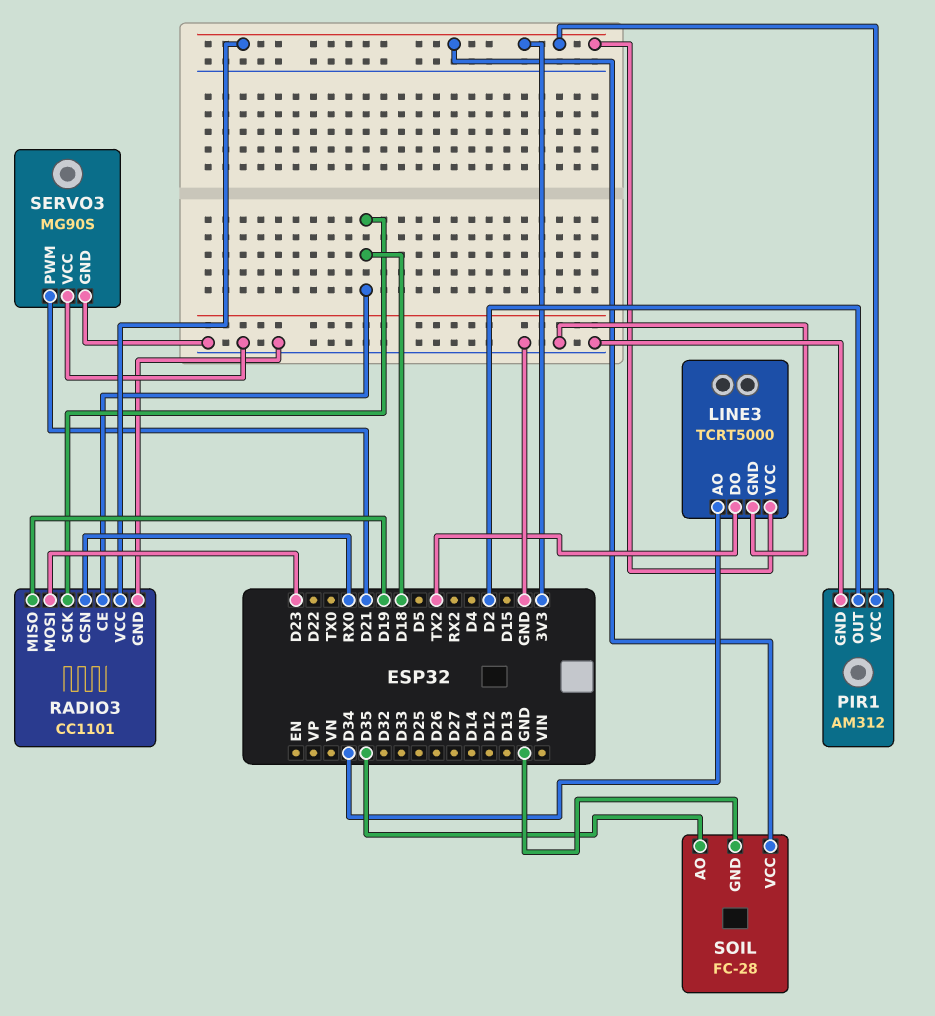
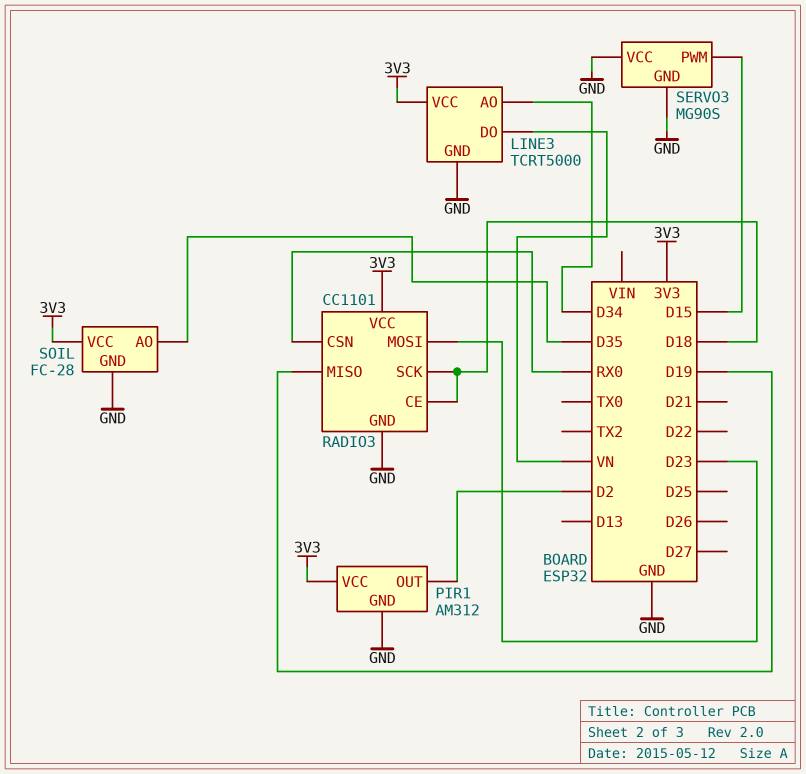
LINE3 pin DO: TX2 -> VN
SERVO3 pin PWM: D21 -> D15

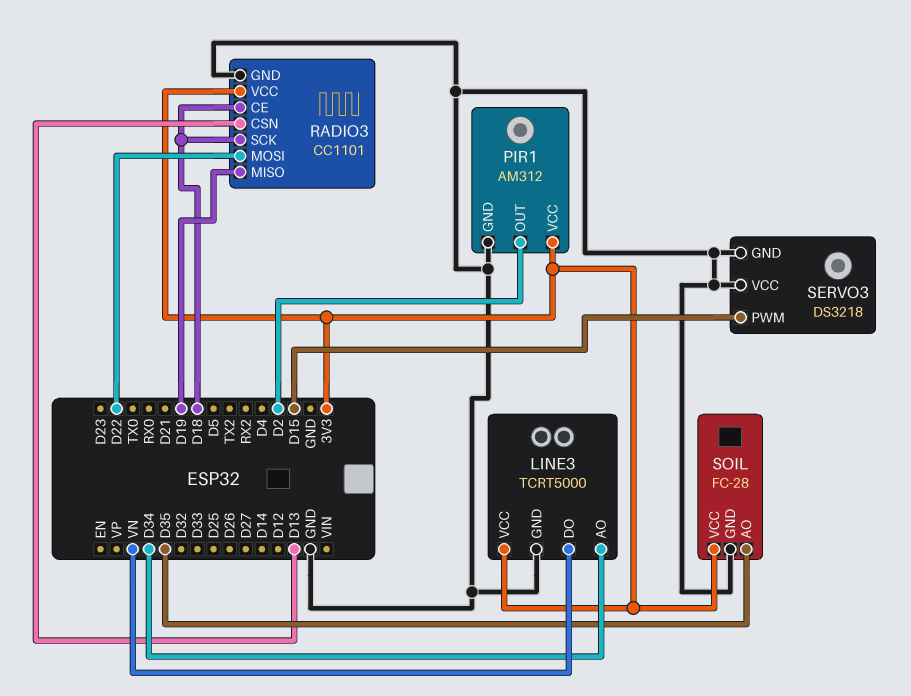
RADIO3 pin CSN: RX0 -> D13
RADIO3 pin MOSI: D23 -> D22
SERVO3: MG90S -> DS3218

